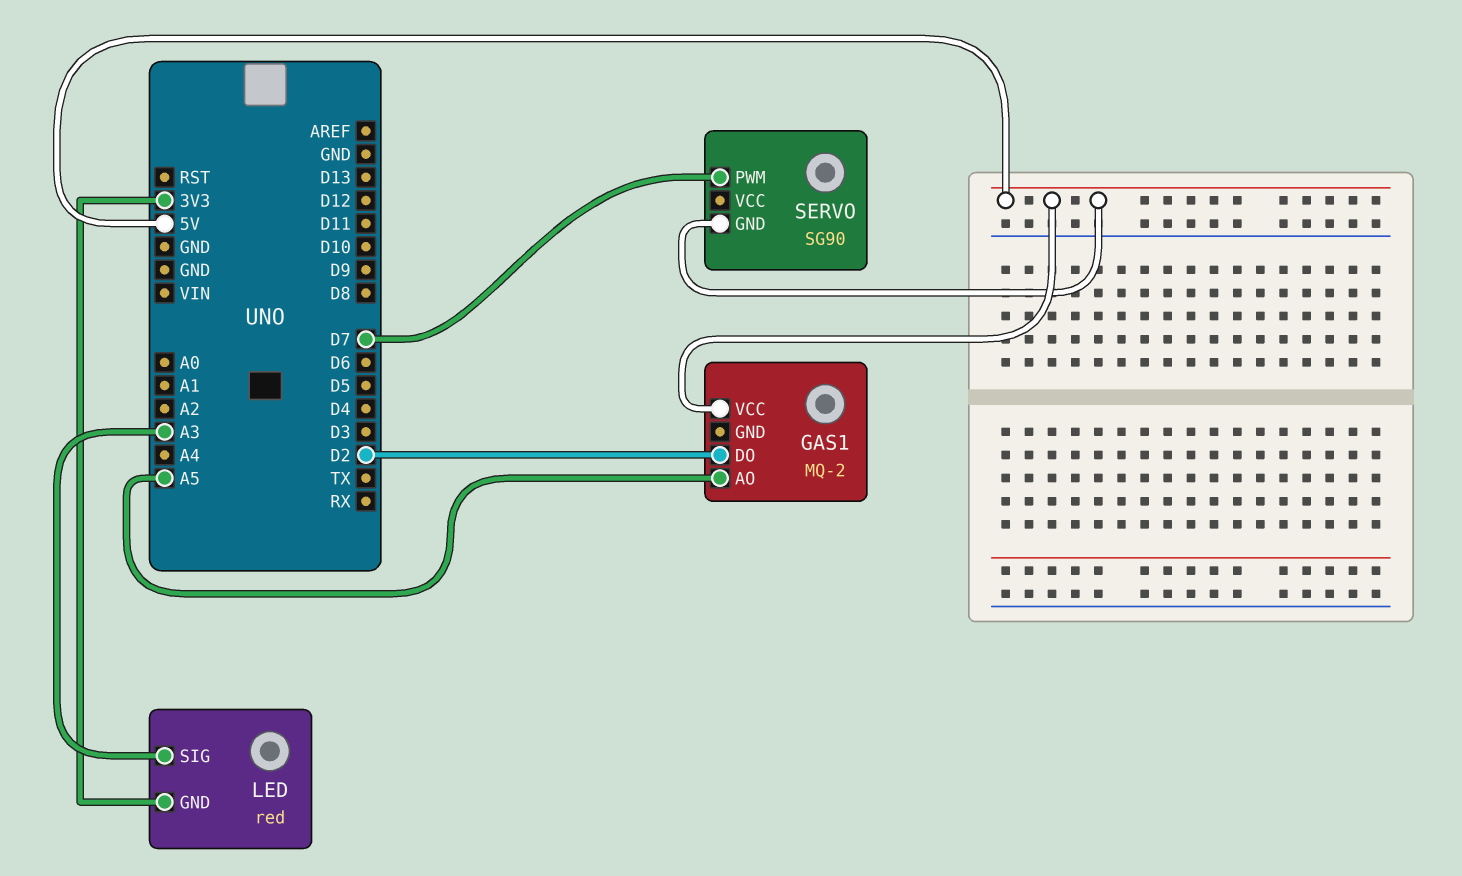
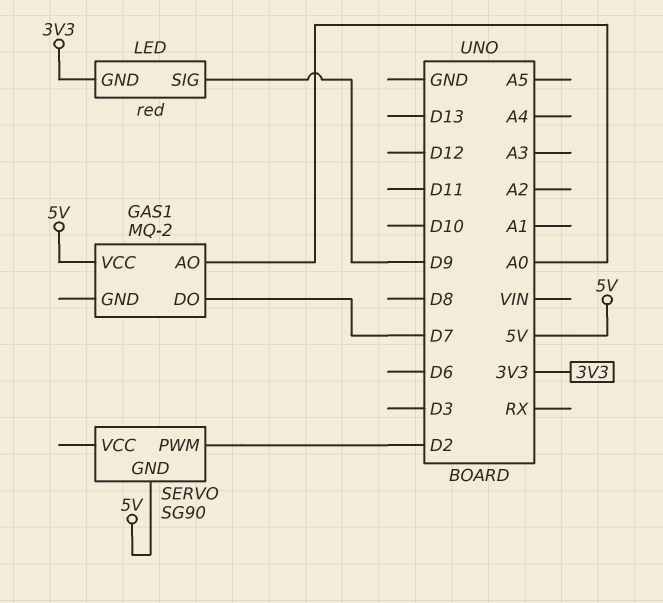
GAS1 pin AO: A5 -> A0
GAS1 pin DO: D2 -> D7
LED pin SIG: A3 -> D9
SERVO pin PWM: D7 -> D2

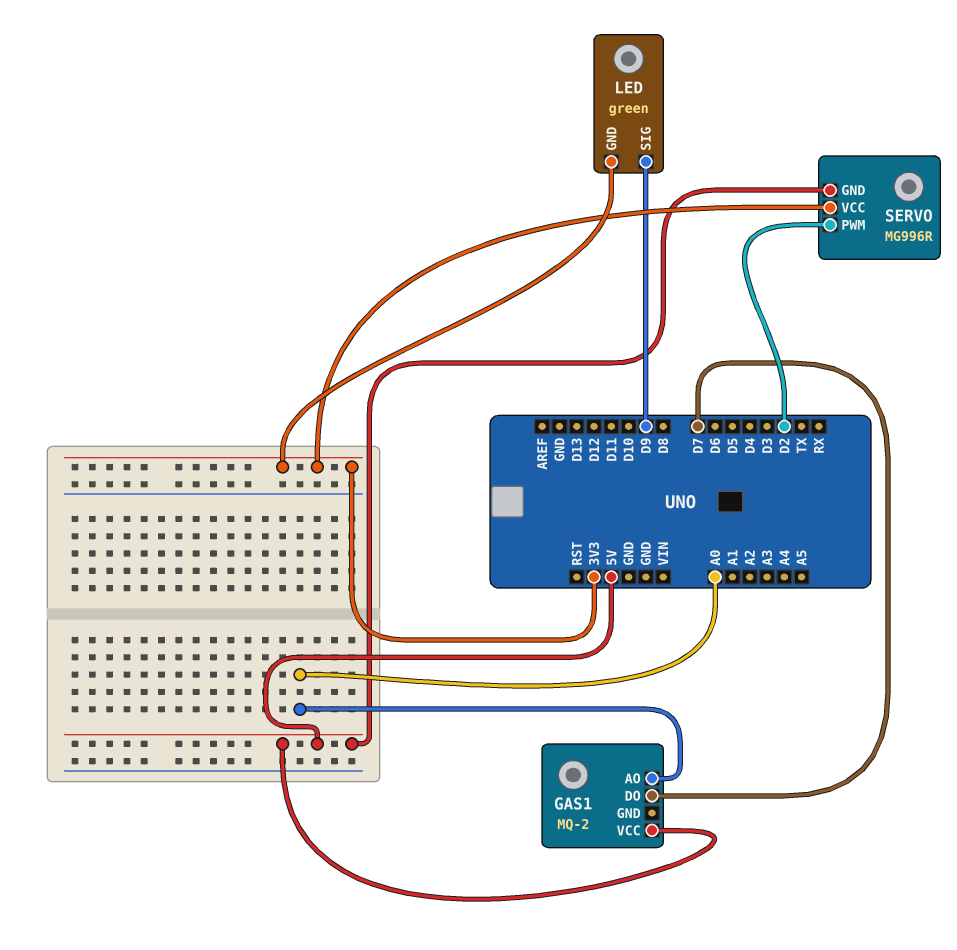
LED: red -> green
SERVO: SG90 -> MG996R
SERVO pin VCC: none -> 3V3

